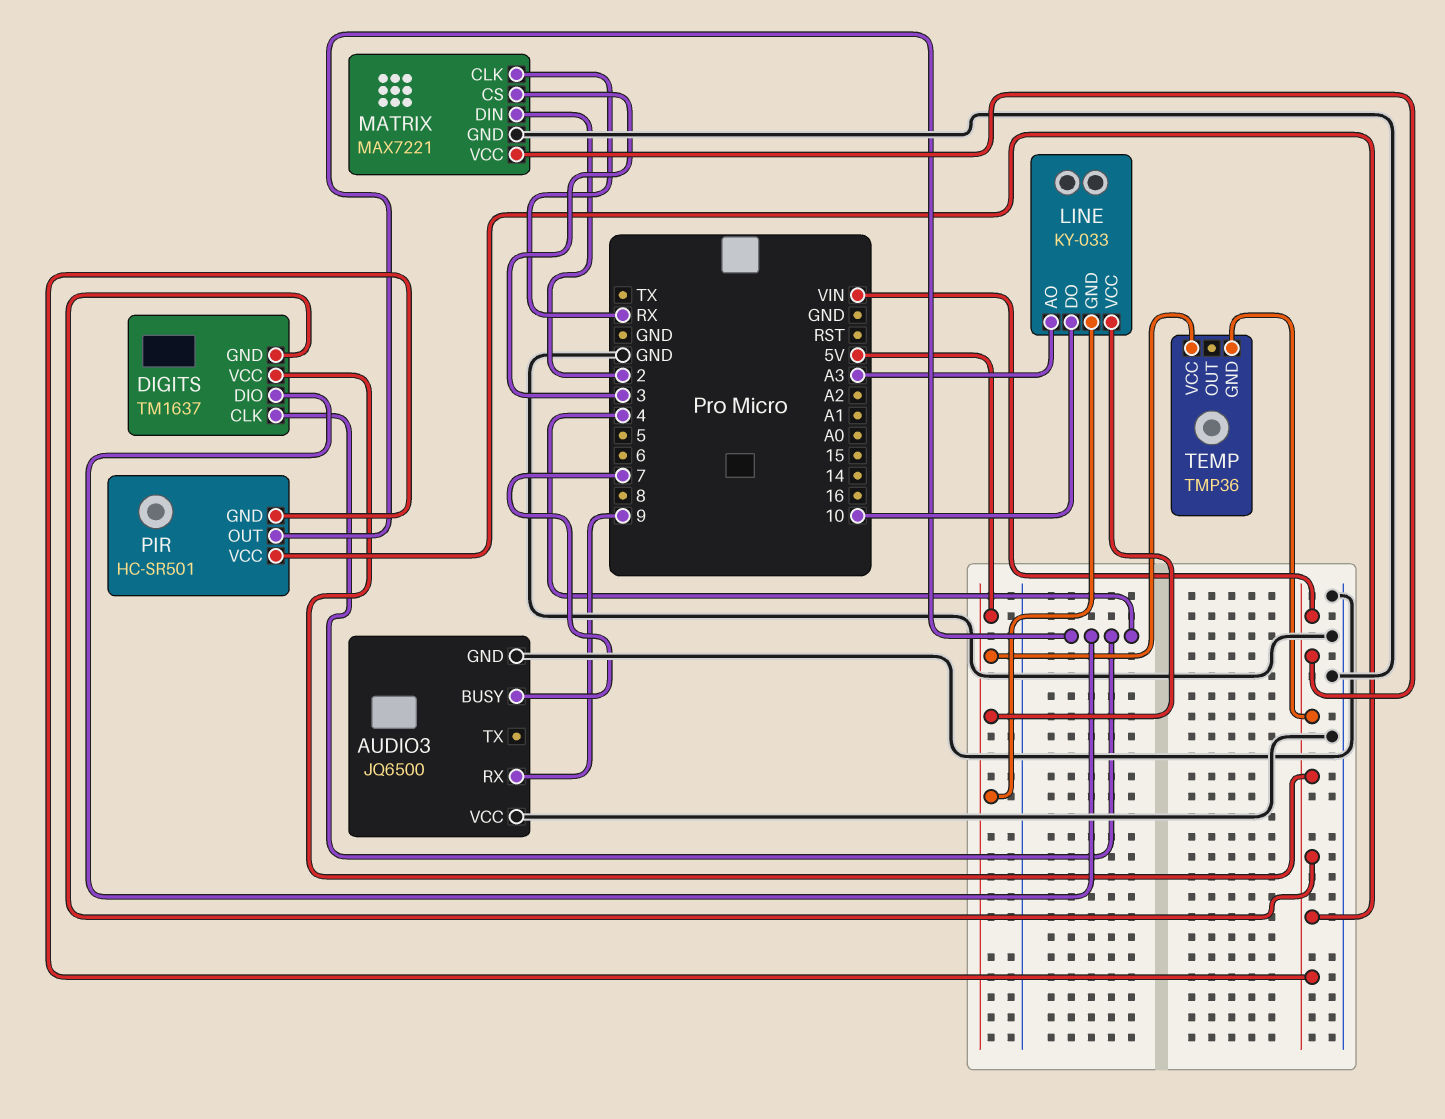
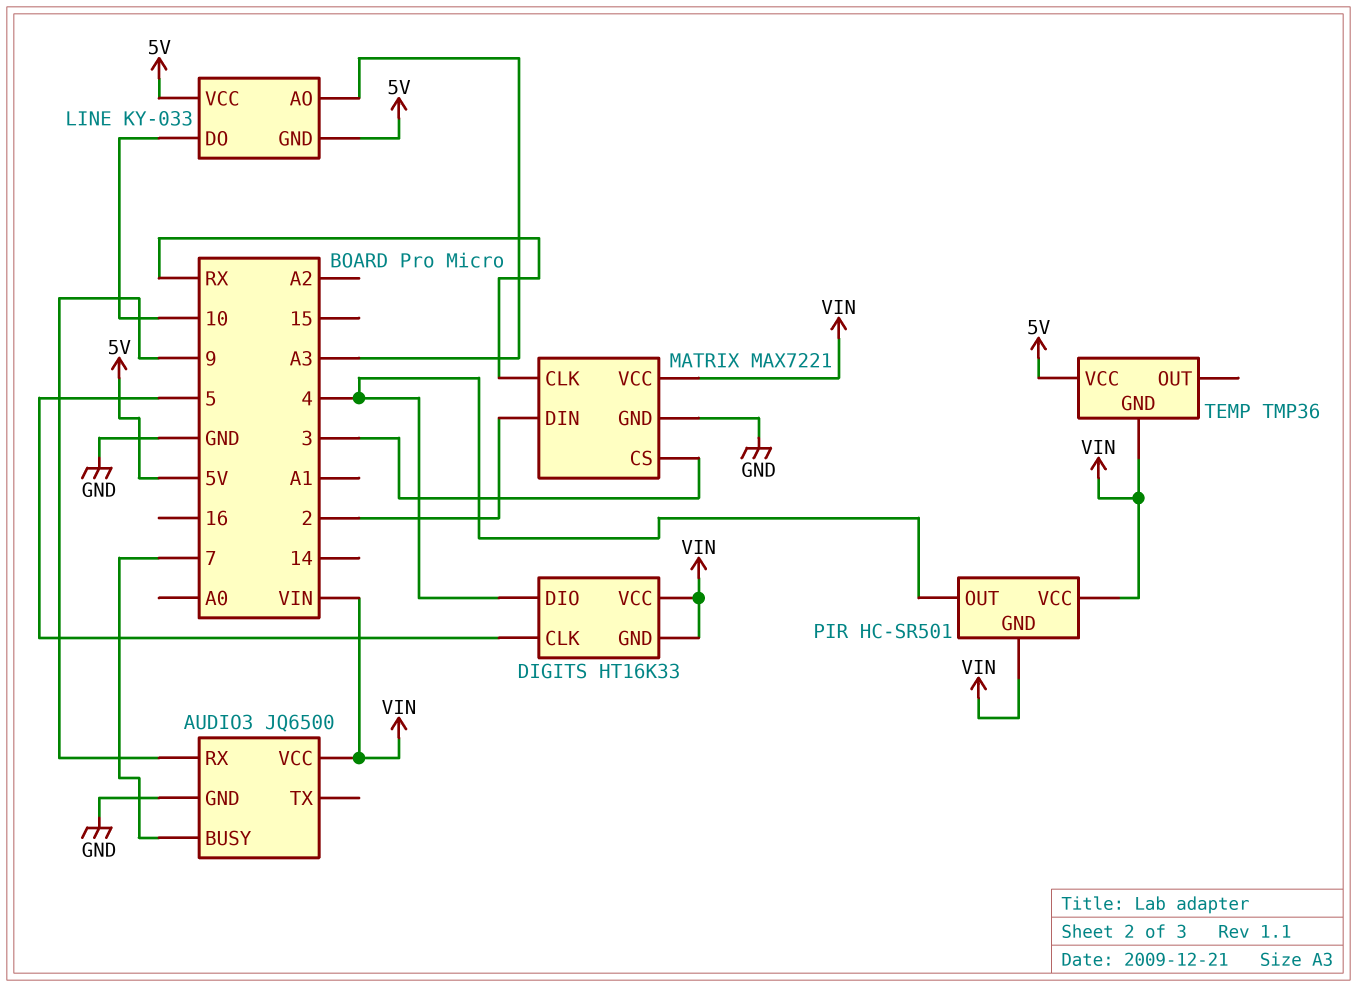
AUDIO3 pin VCC: GND -> VIN
DIGITS: TM1637 -> HT16K33
DIGITS pin CLK: 4 -> 5

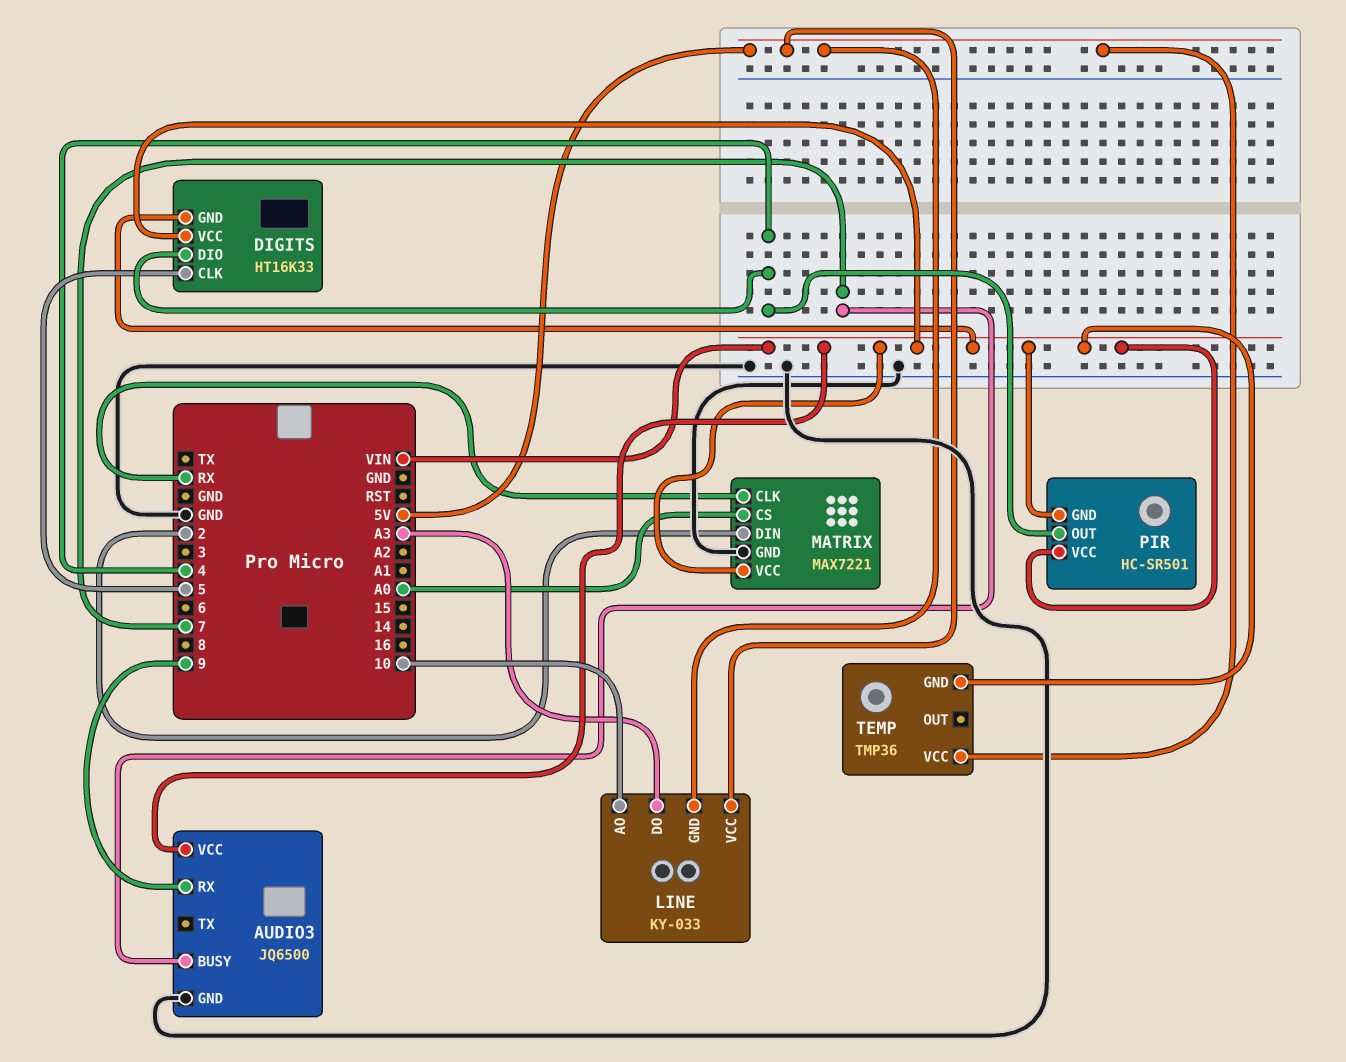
LINE pin AO: A3 -> 10
LINE pin DO: 10 -> A3
MATRIX pin CS: 3 -> A0

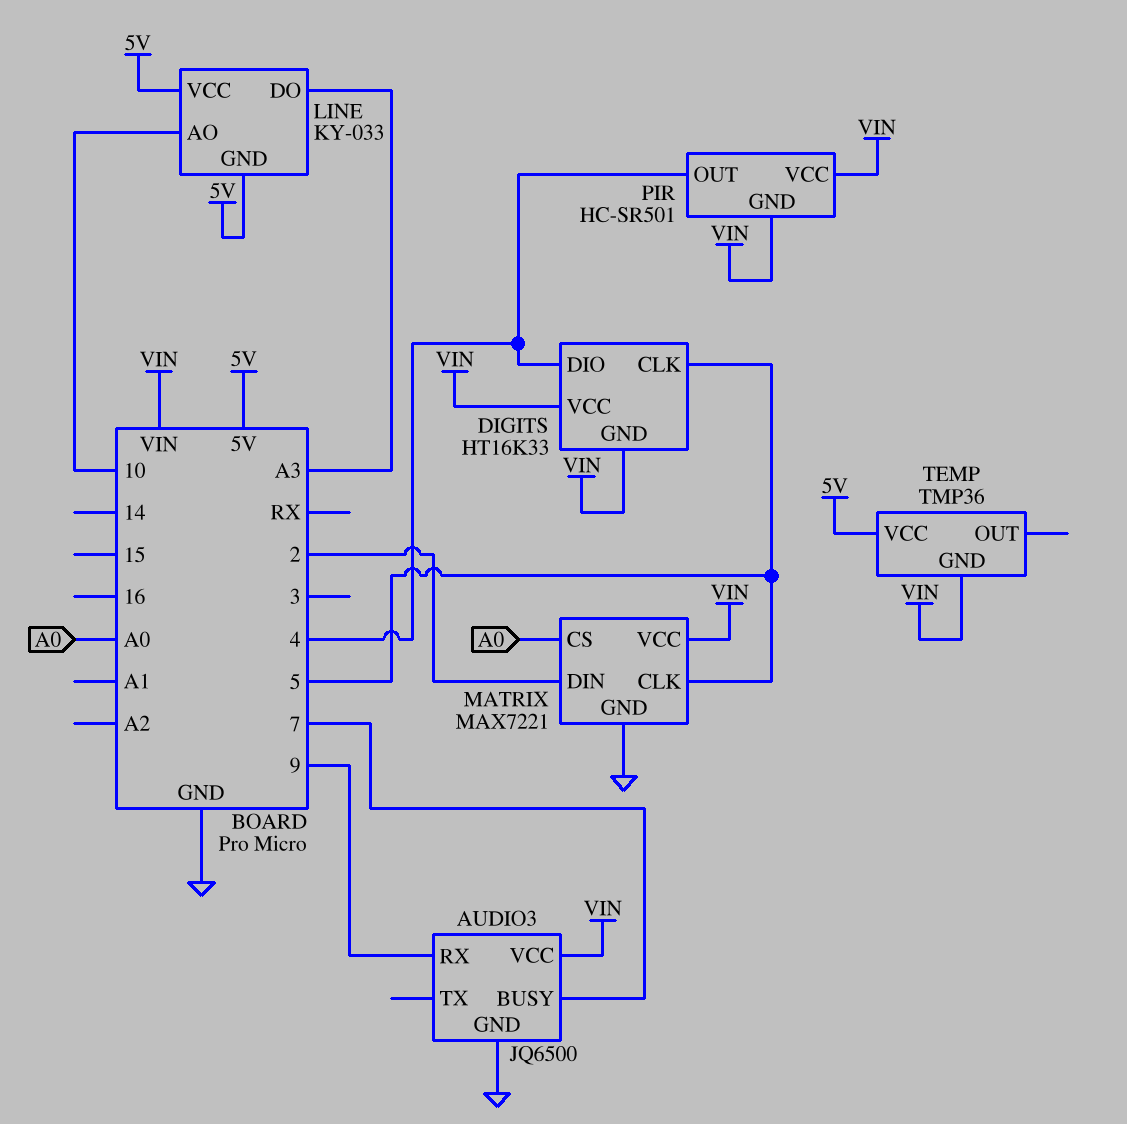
MATRIX pin CLK: RX -> 5

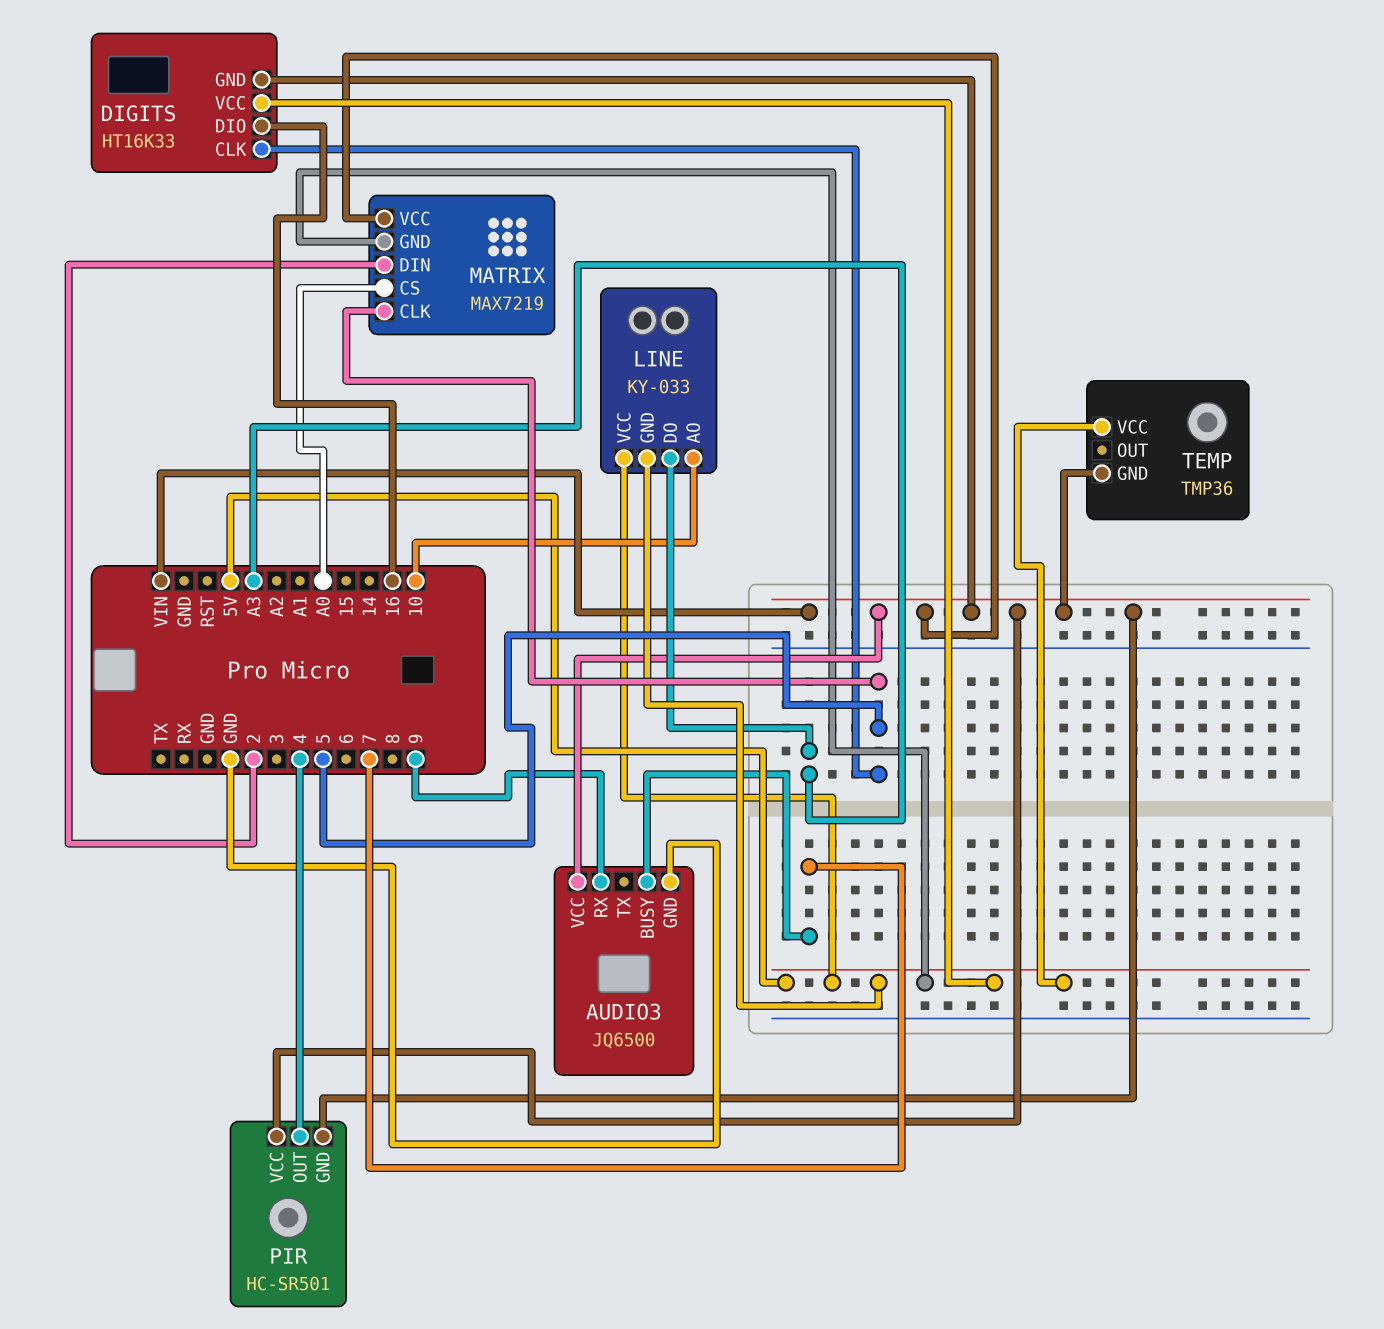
DIGITS pin DIO: 4 -> 16
DIGITS pin VCC: VIN -> 5V
MATRIX: MAX7221 -> MAX7219
MATRIX pin GND: GND -> 5V

